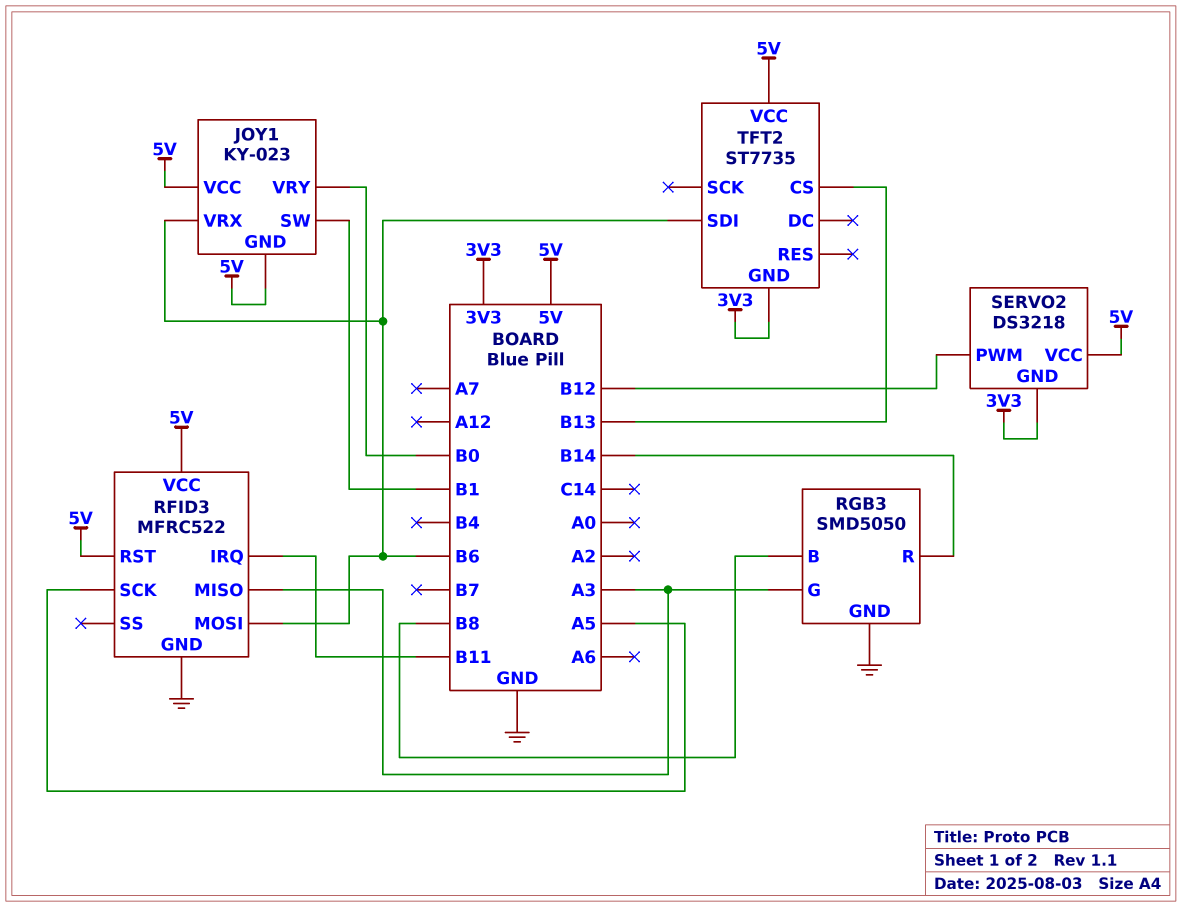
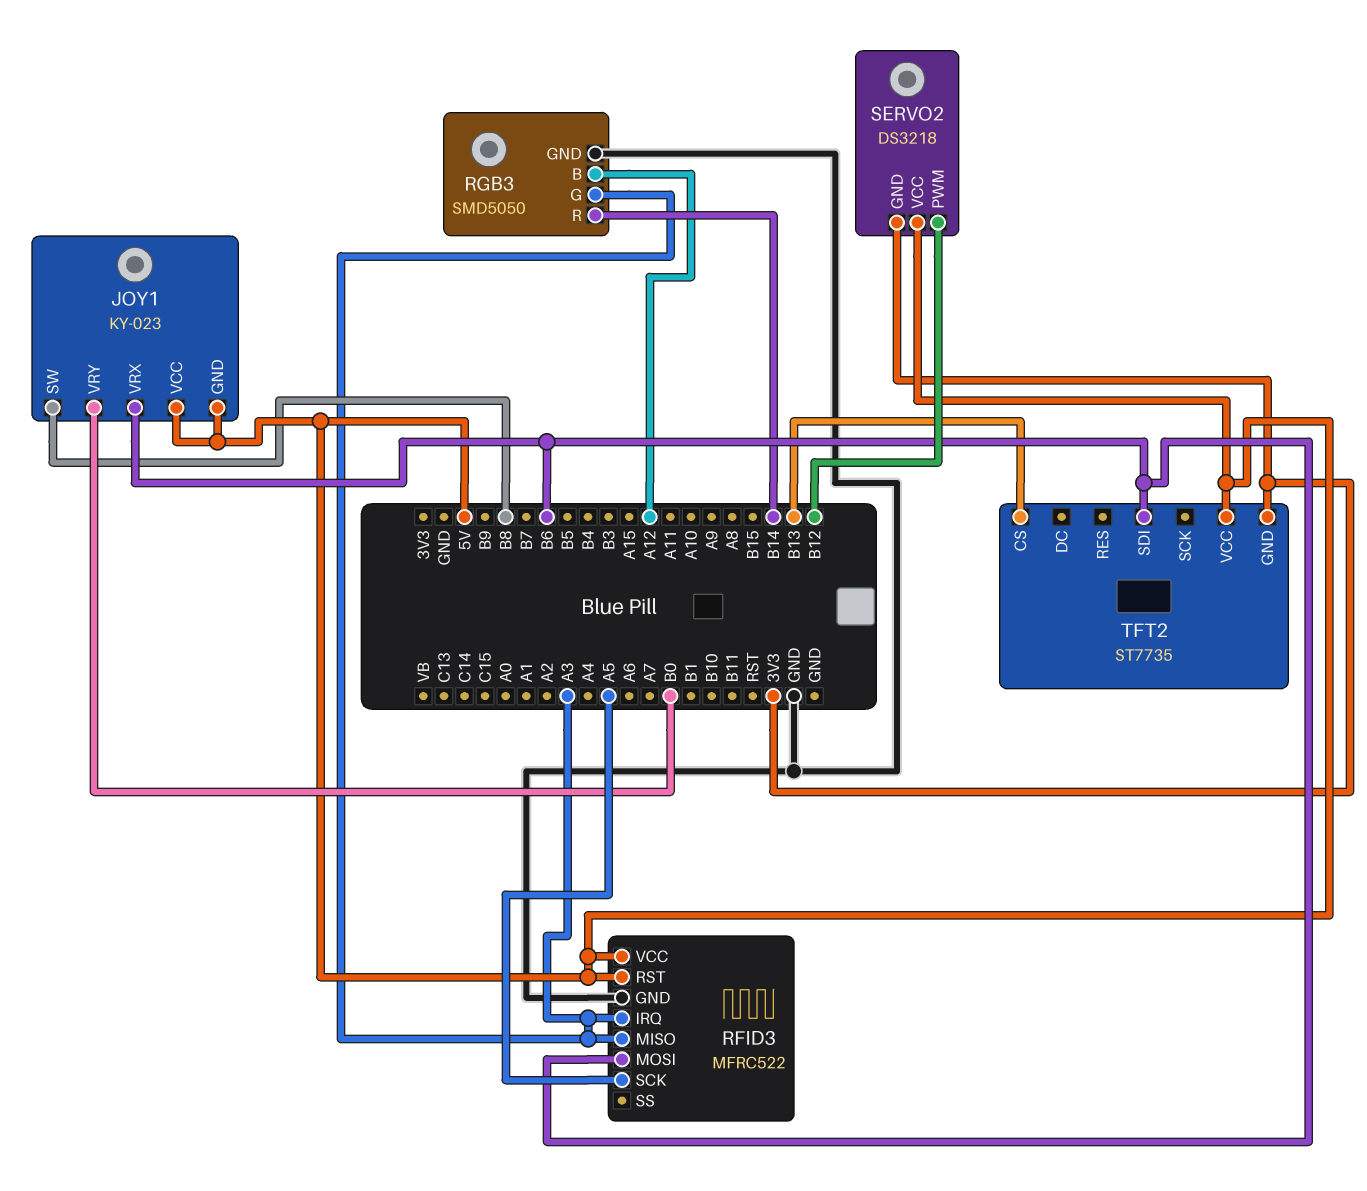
JOY1 pin SW: B1 -> B8
RFID3 pin IRQ: B11 -> A3
RGB3 pin B: B8 -> A12

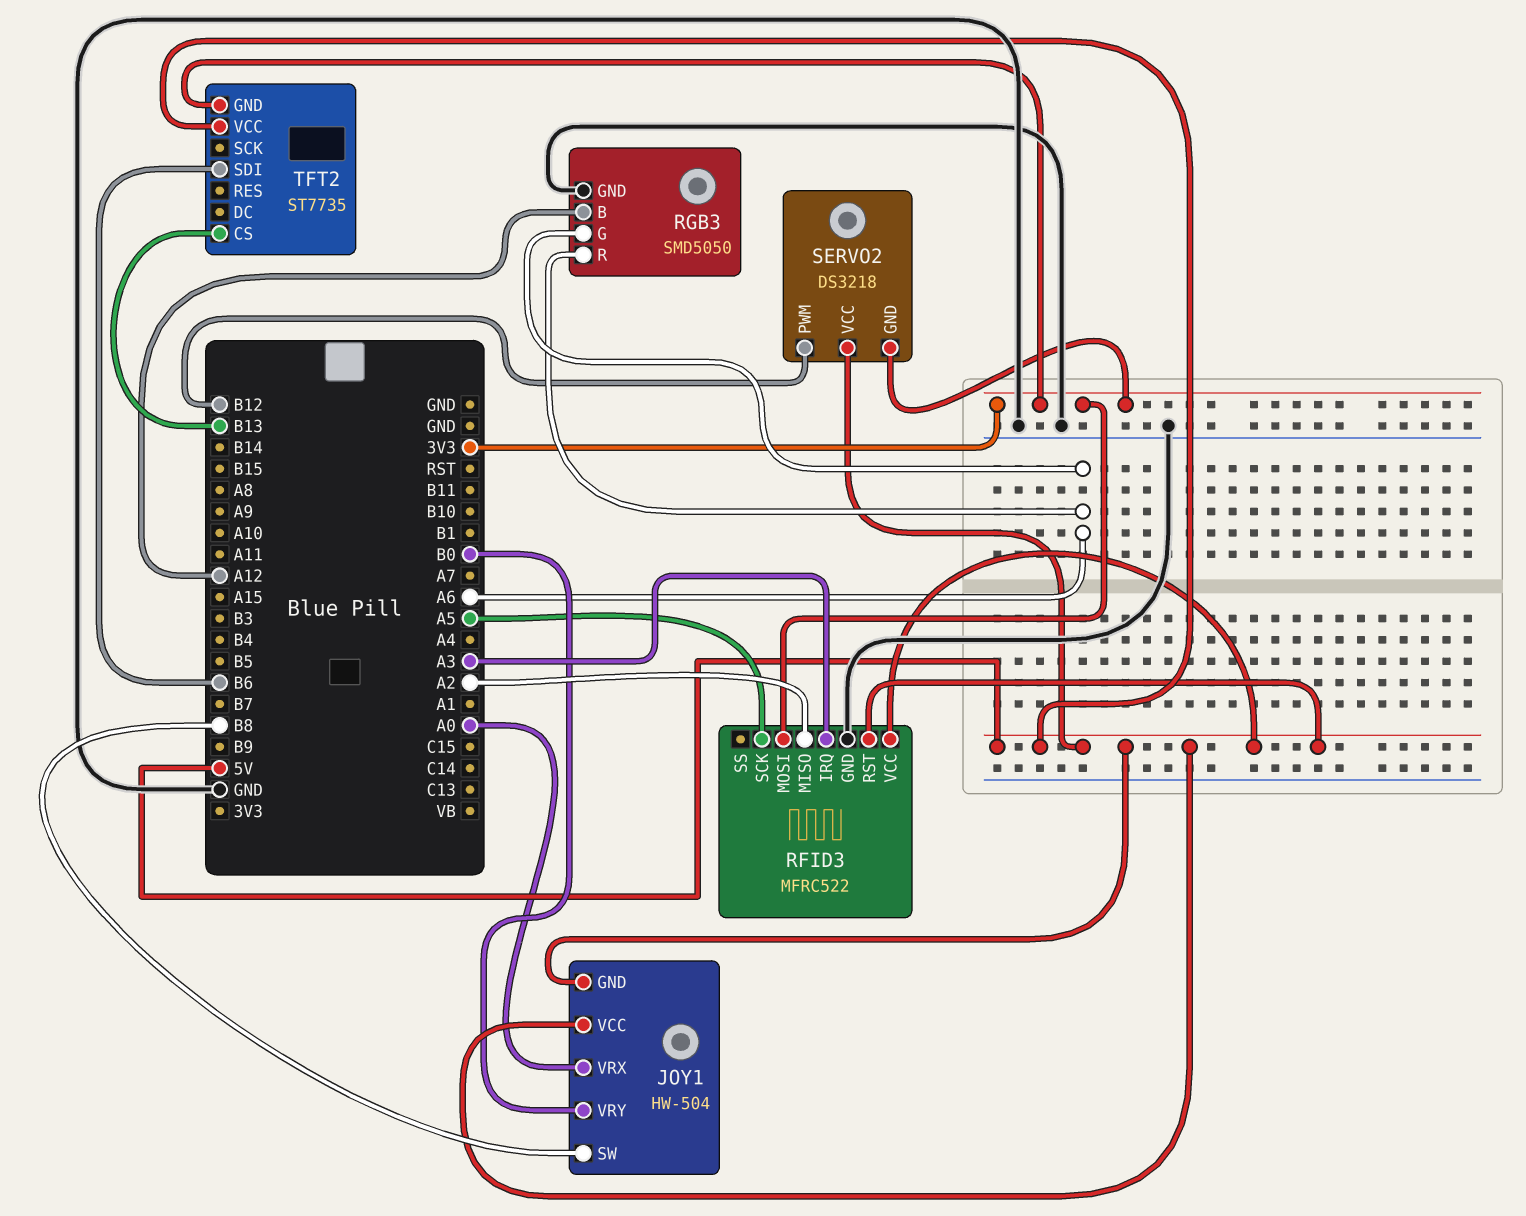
JOY1: KY-023 -> HW-504
JOY1 pin VRX: B6 -> A0
RFID3 pin MISO: A3 -> A2
RFID3 pin MOSI: B6 -> 3V3
RGB3 pin G: A3 -> A6
RGB3 pin R: B14 -> A6

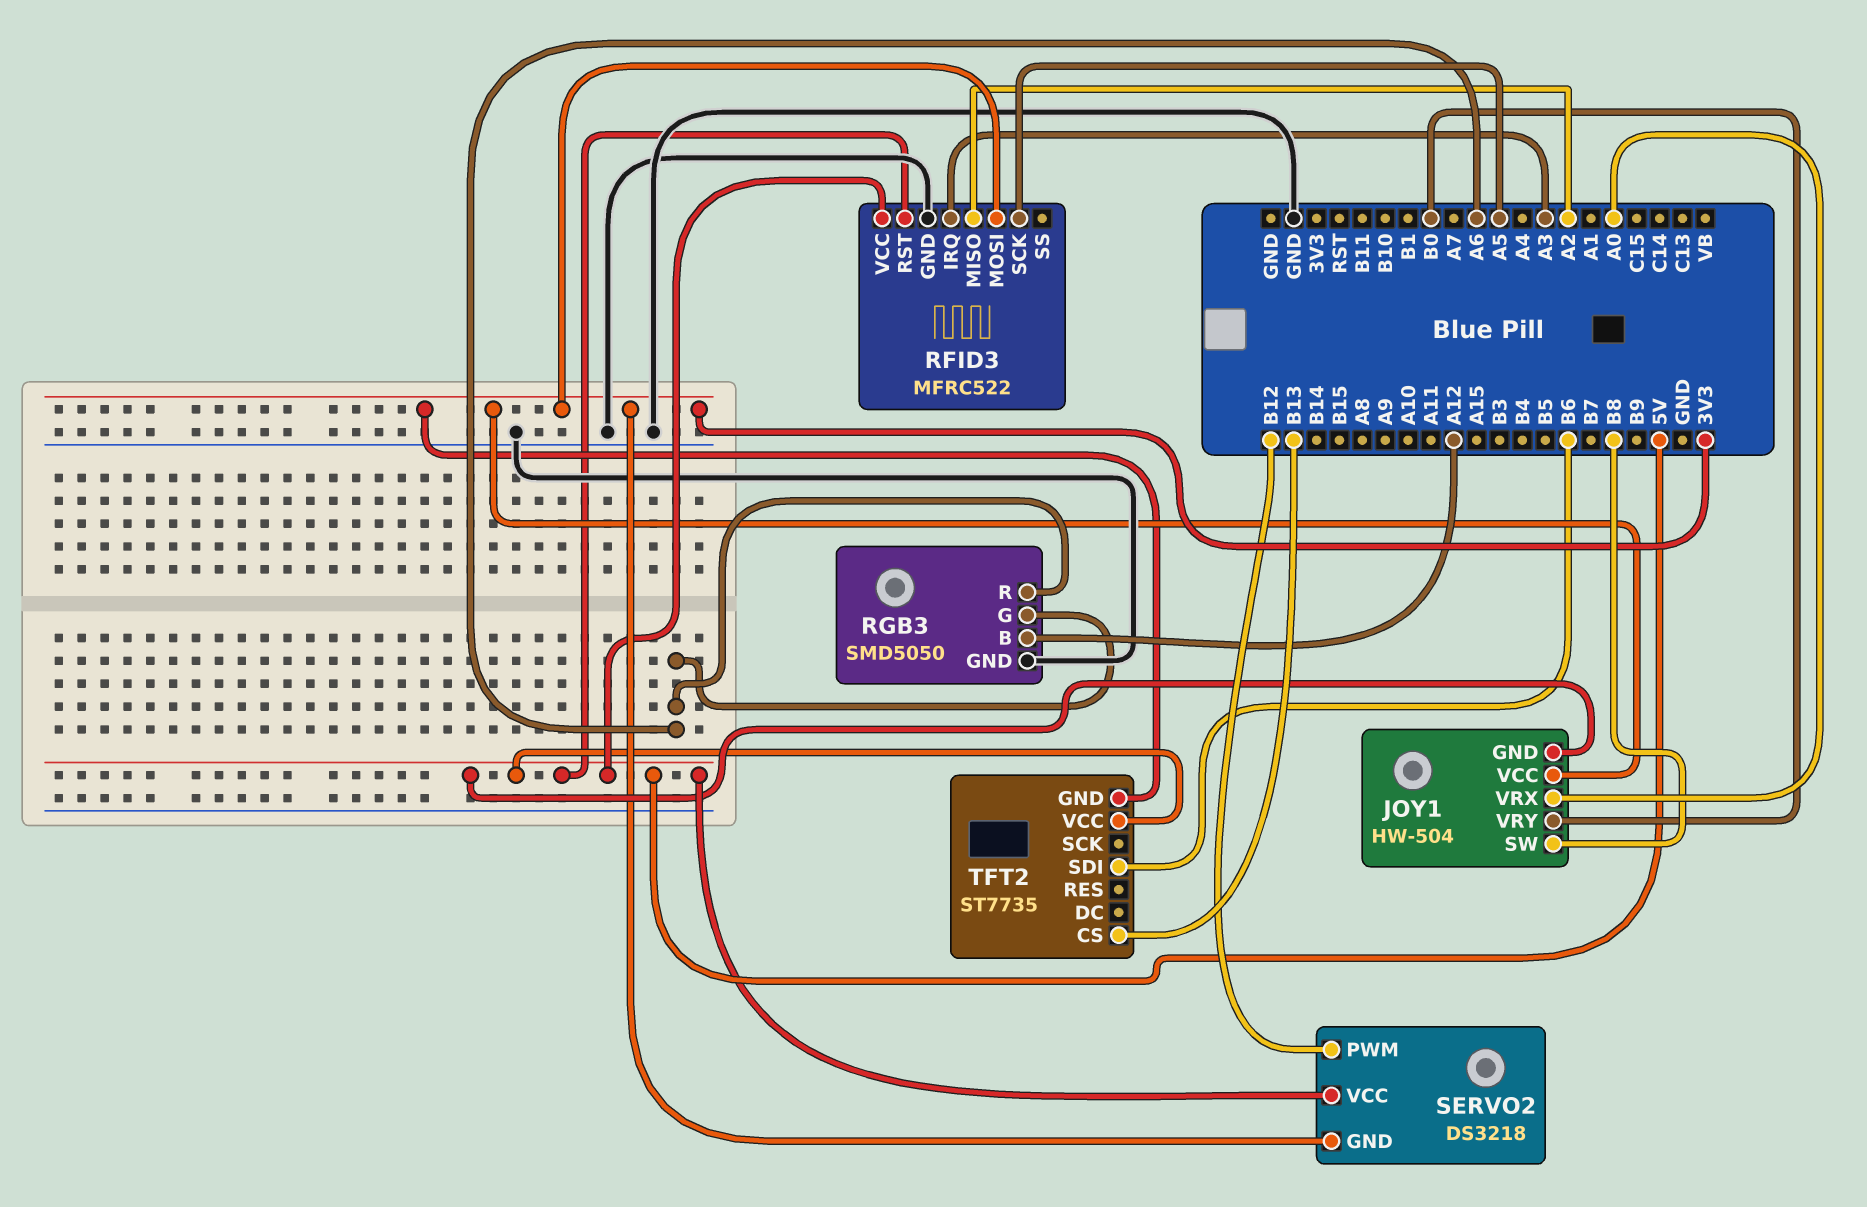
JOY1 pin VCC: 5V -> 3V3

